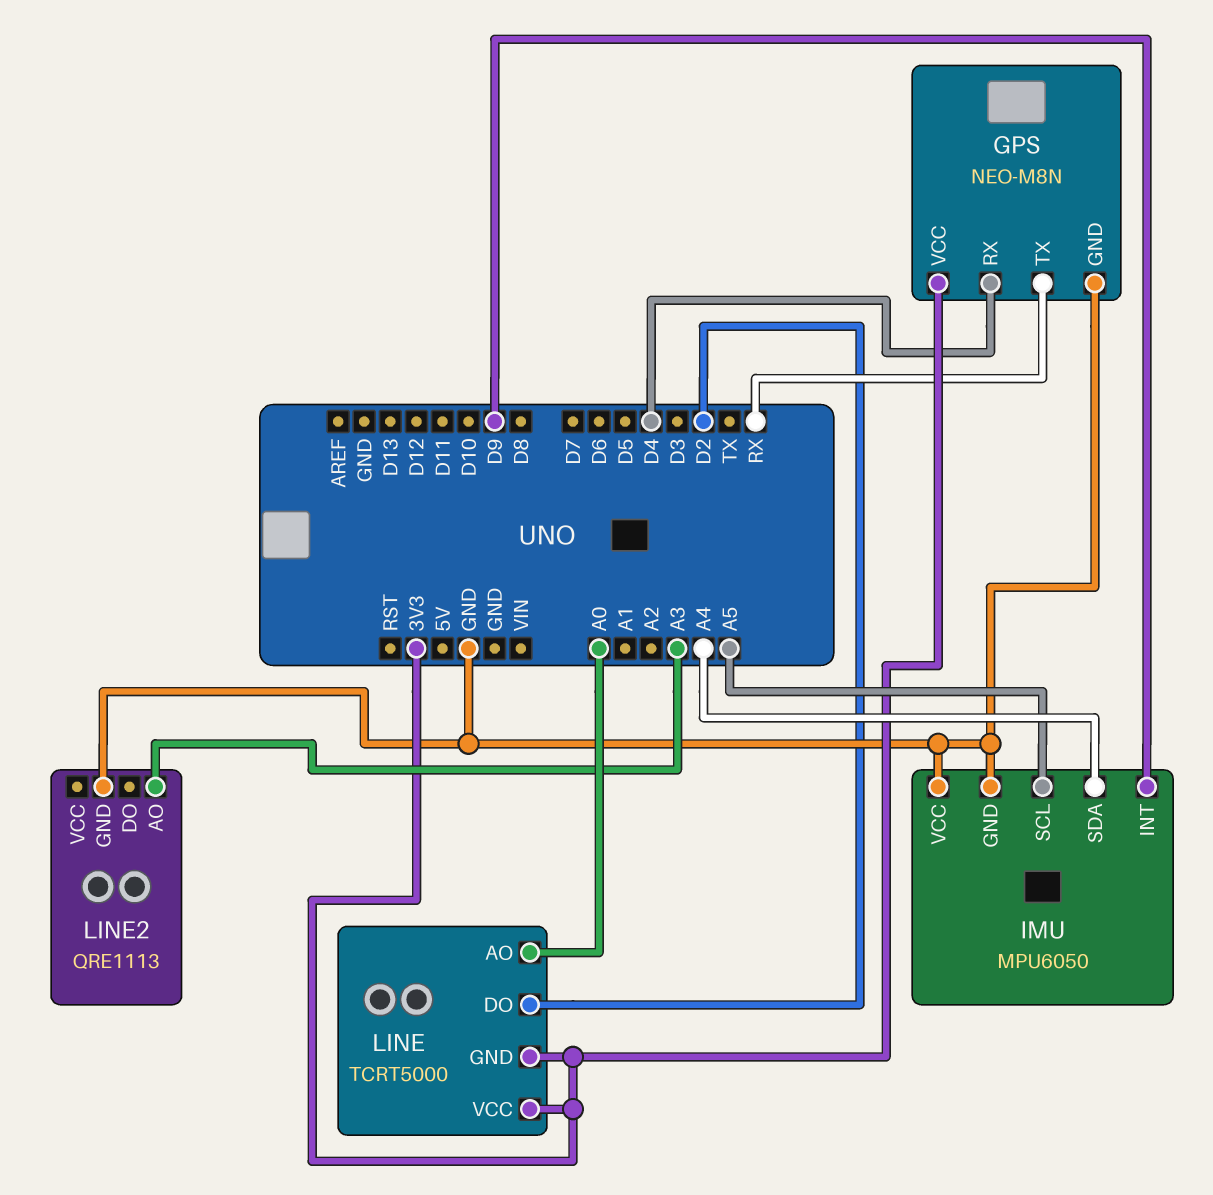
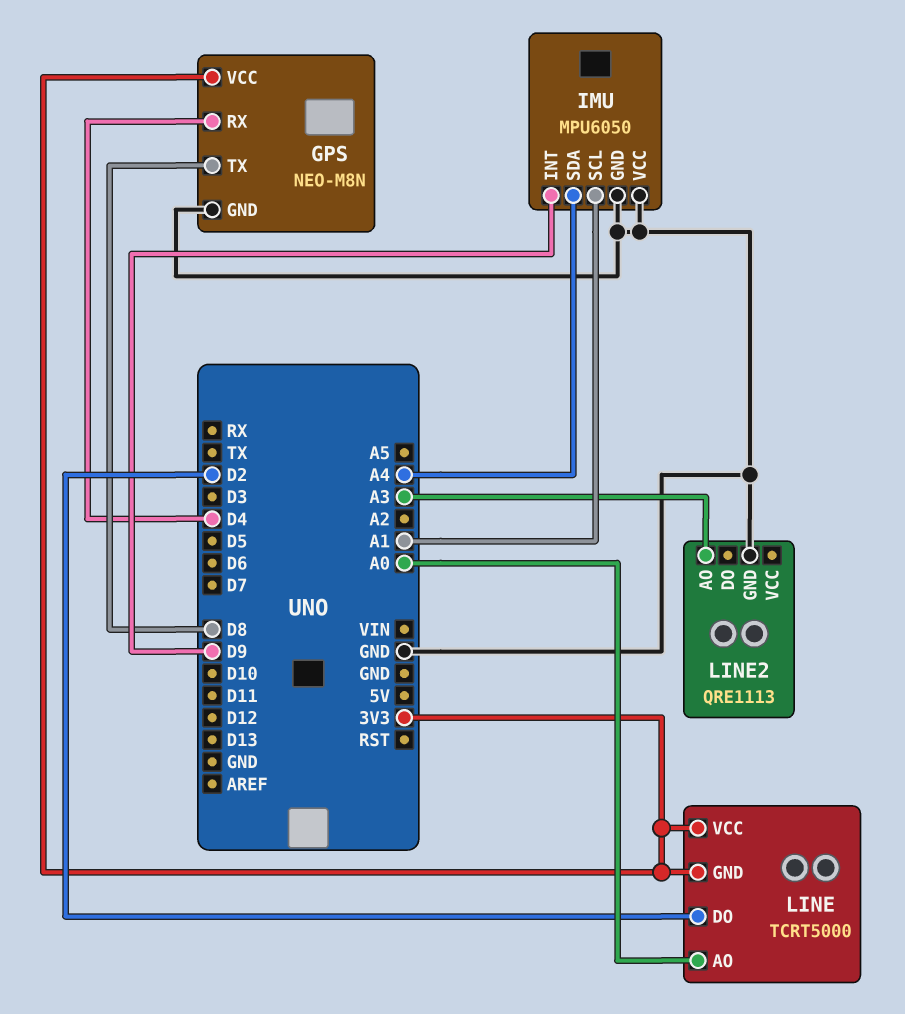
GPS pin TX: RX -> D8
IMU pin SCL: A5 -> A1

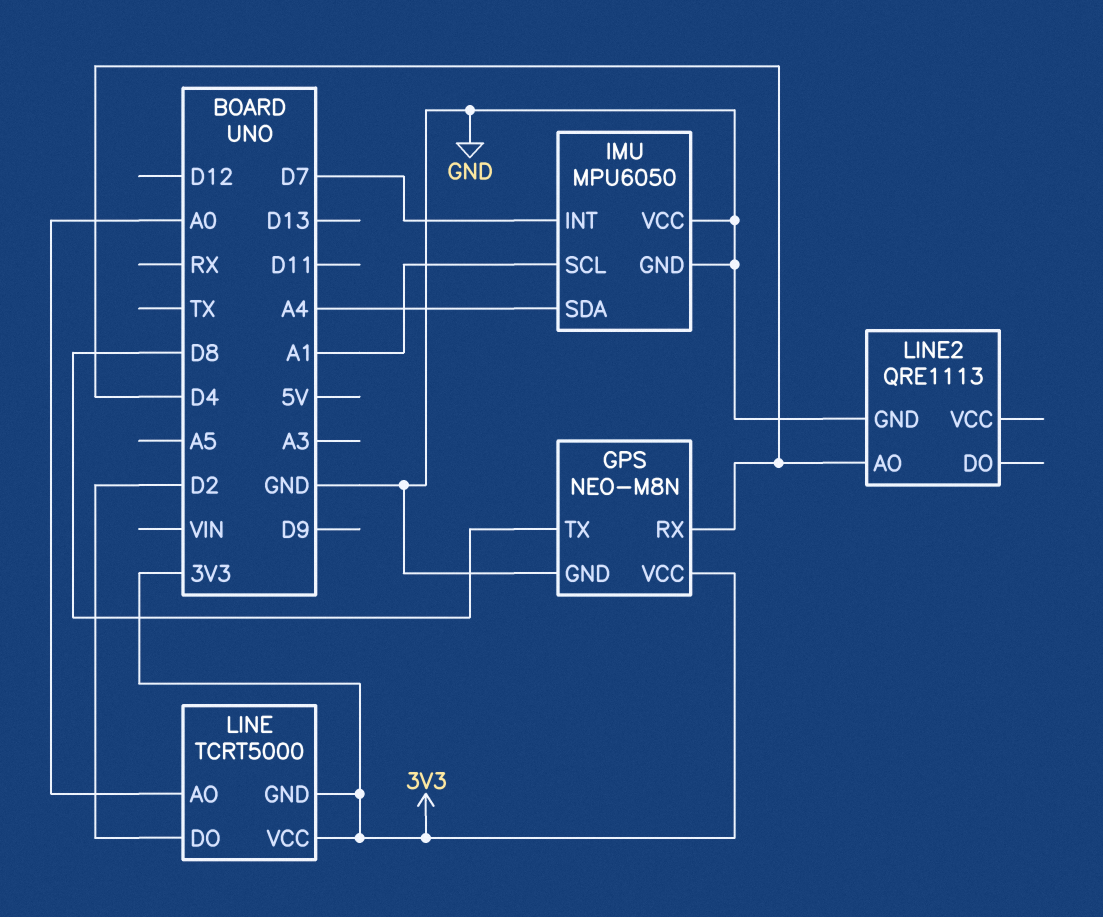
IMU pin INT: D9 -> D7
LINE2 pin AO: A3 -> D4

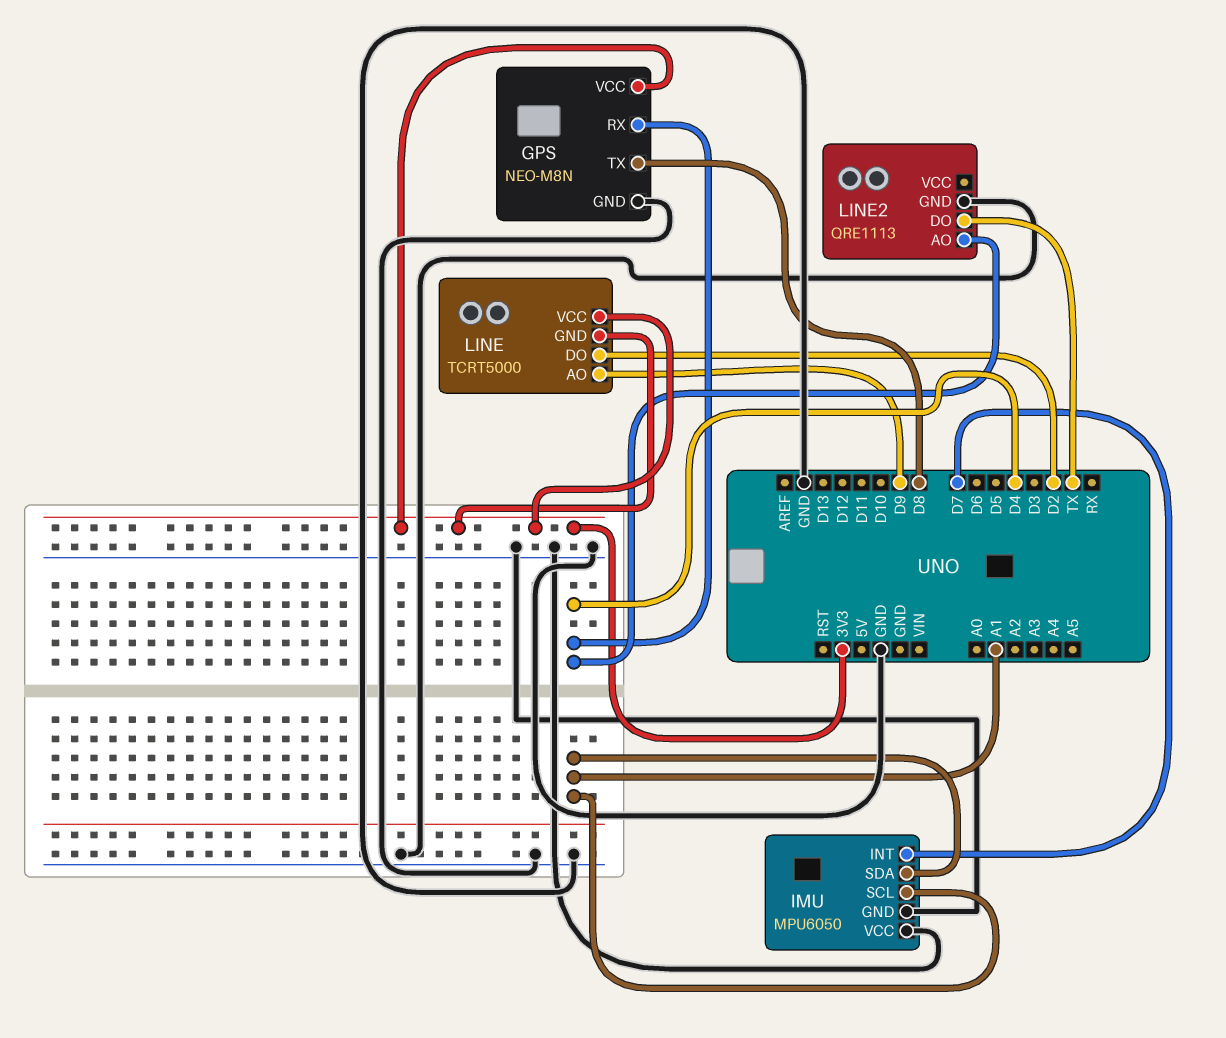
IMU pin SDA: A4 -> A1
LINE pin AO: A0 -> D9
LINE2 pin DO: none -> TX

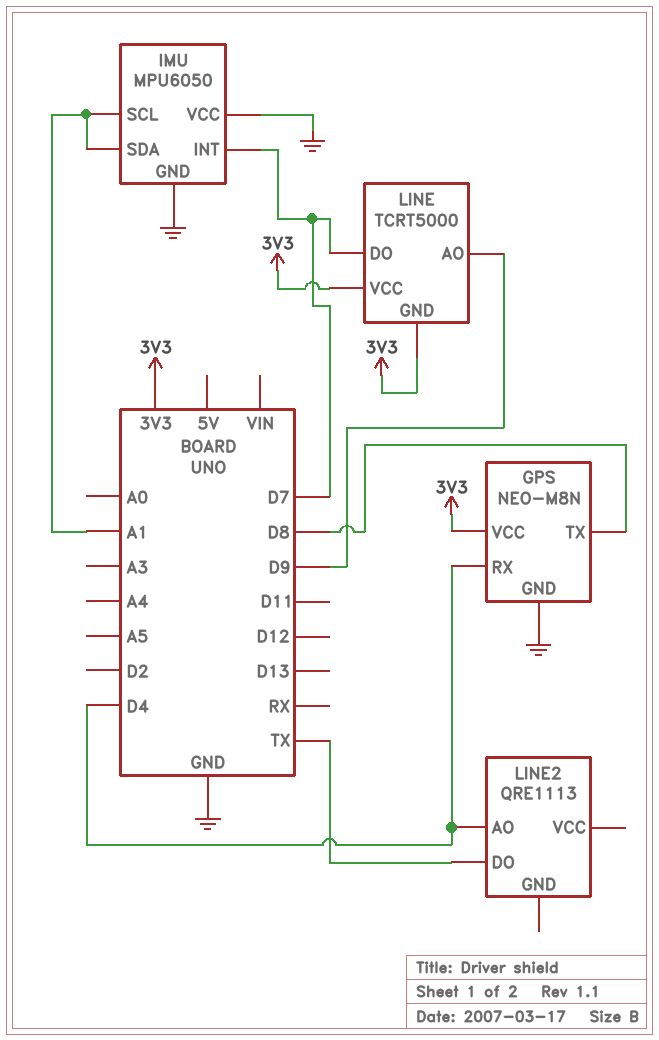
LINE pin DO: D2 -> D7
LINE2 pin GND: GND -> none

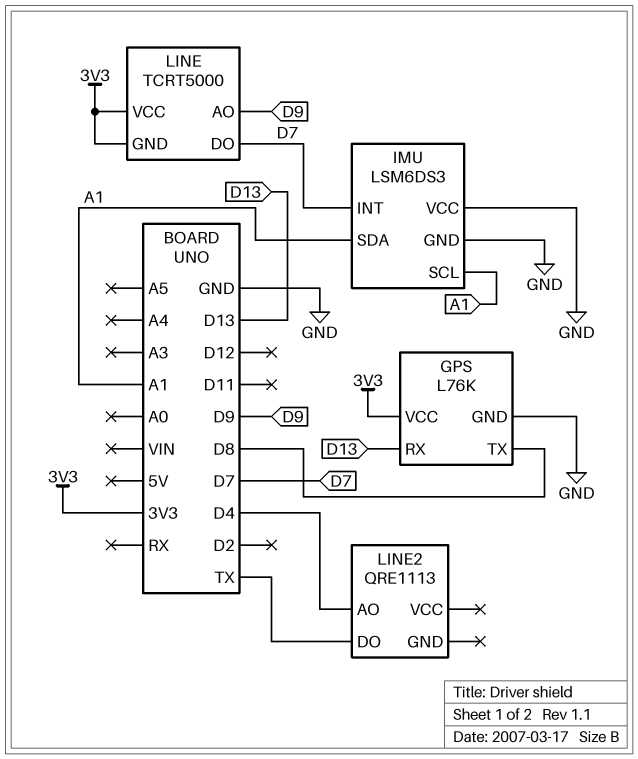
GPS: NEO-M8N -> L76K
GPS pin RX: D4 -> D13
IMU: MPU6050 -> LSM6DS3

